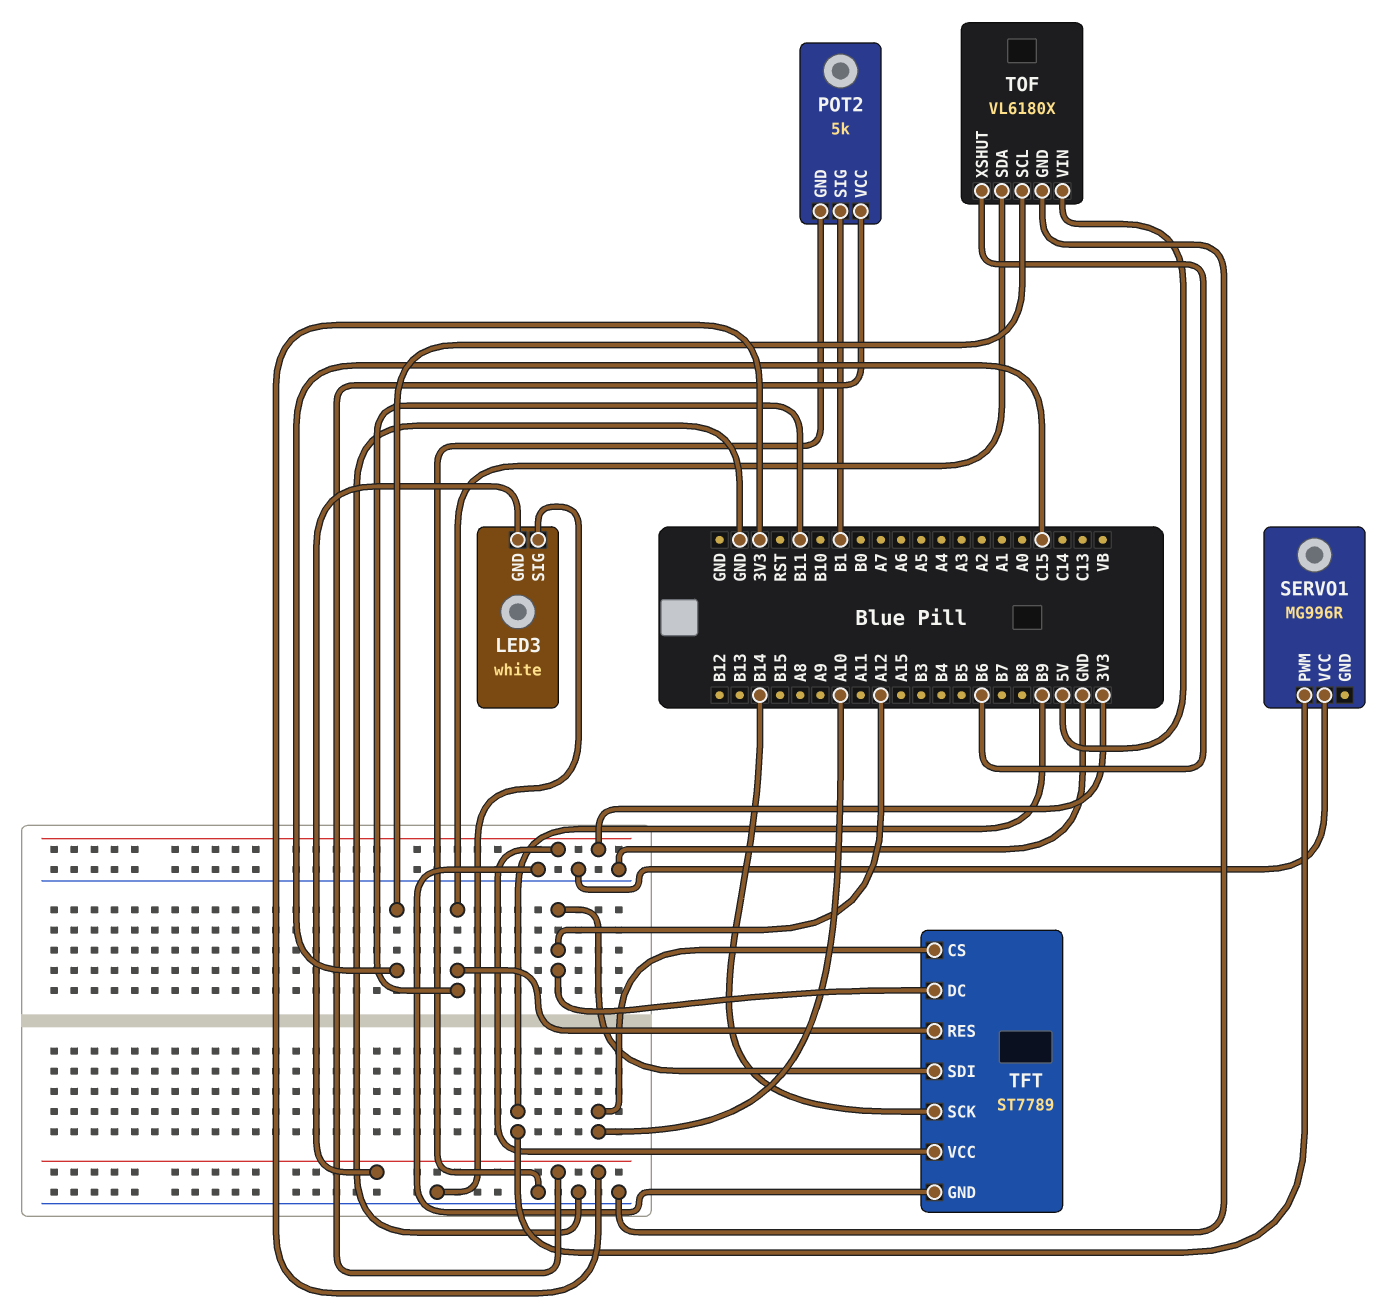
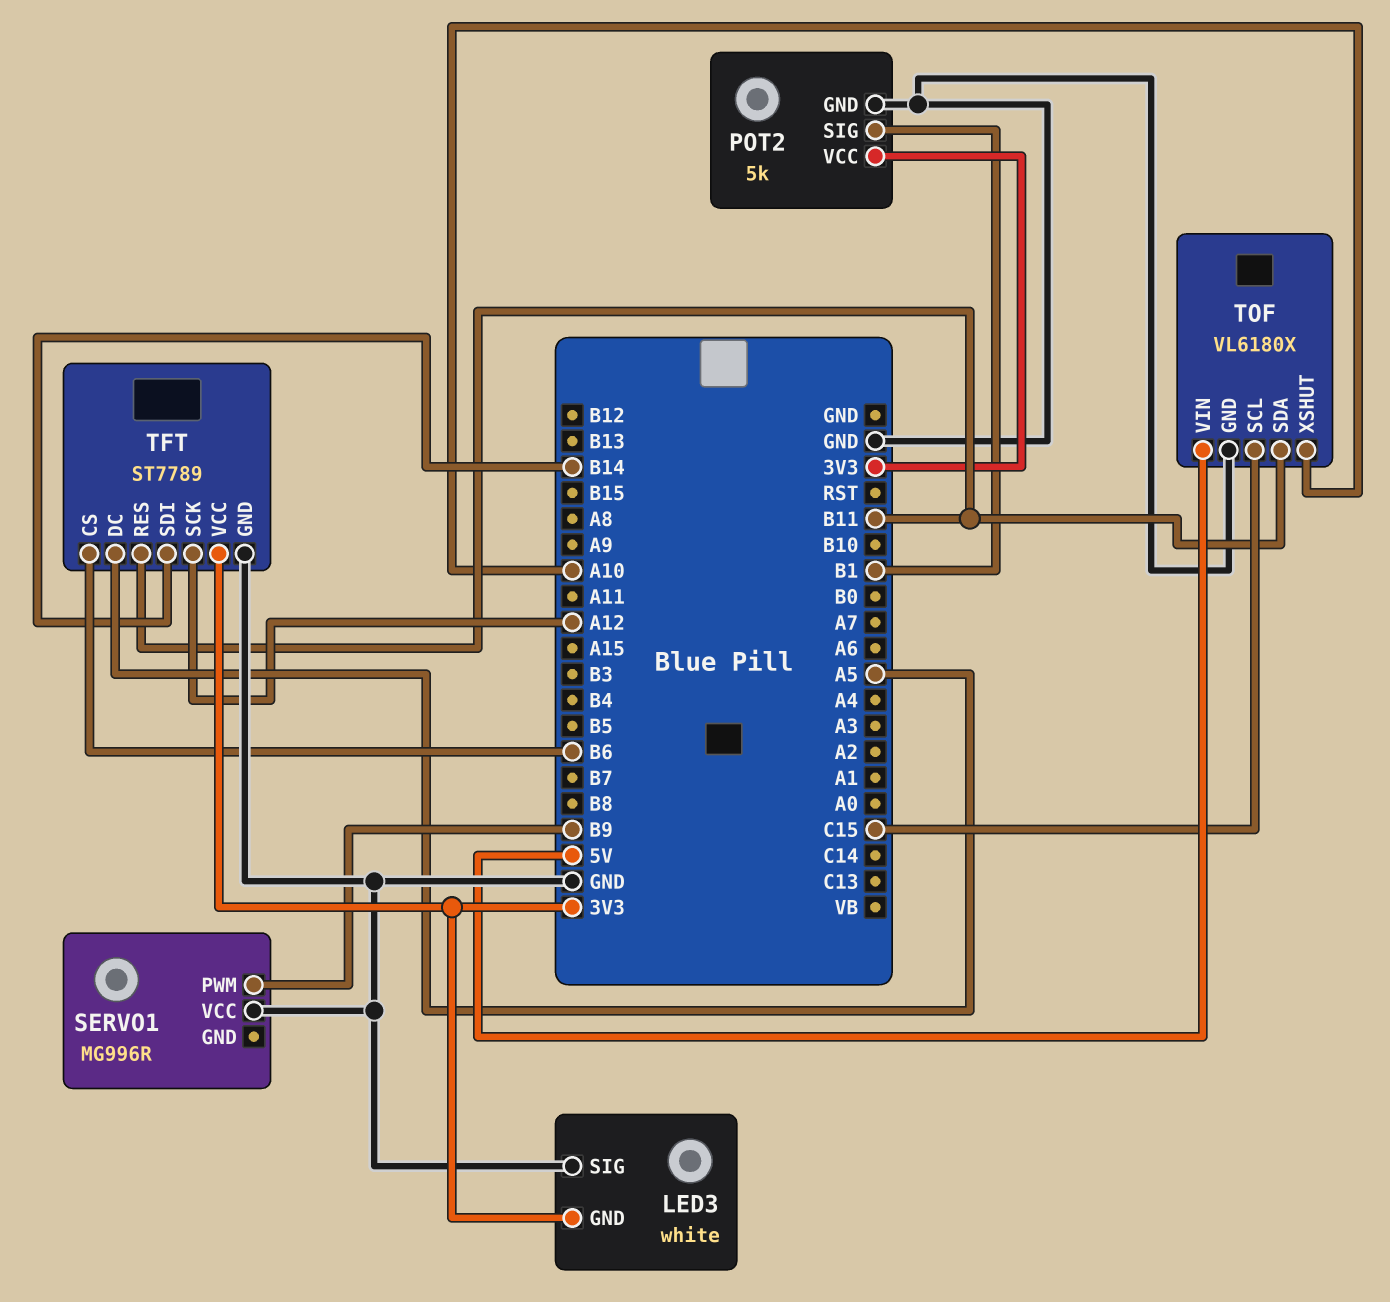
TFT pin CS: A10 -> B6
TFT pin DC: A12 -> A5
TFT pin SCK: B14 -> A12
TFT pin SDI: A12 -> B14
TOF pin XSHUT: B6 -> A10

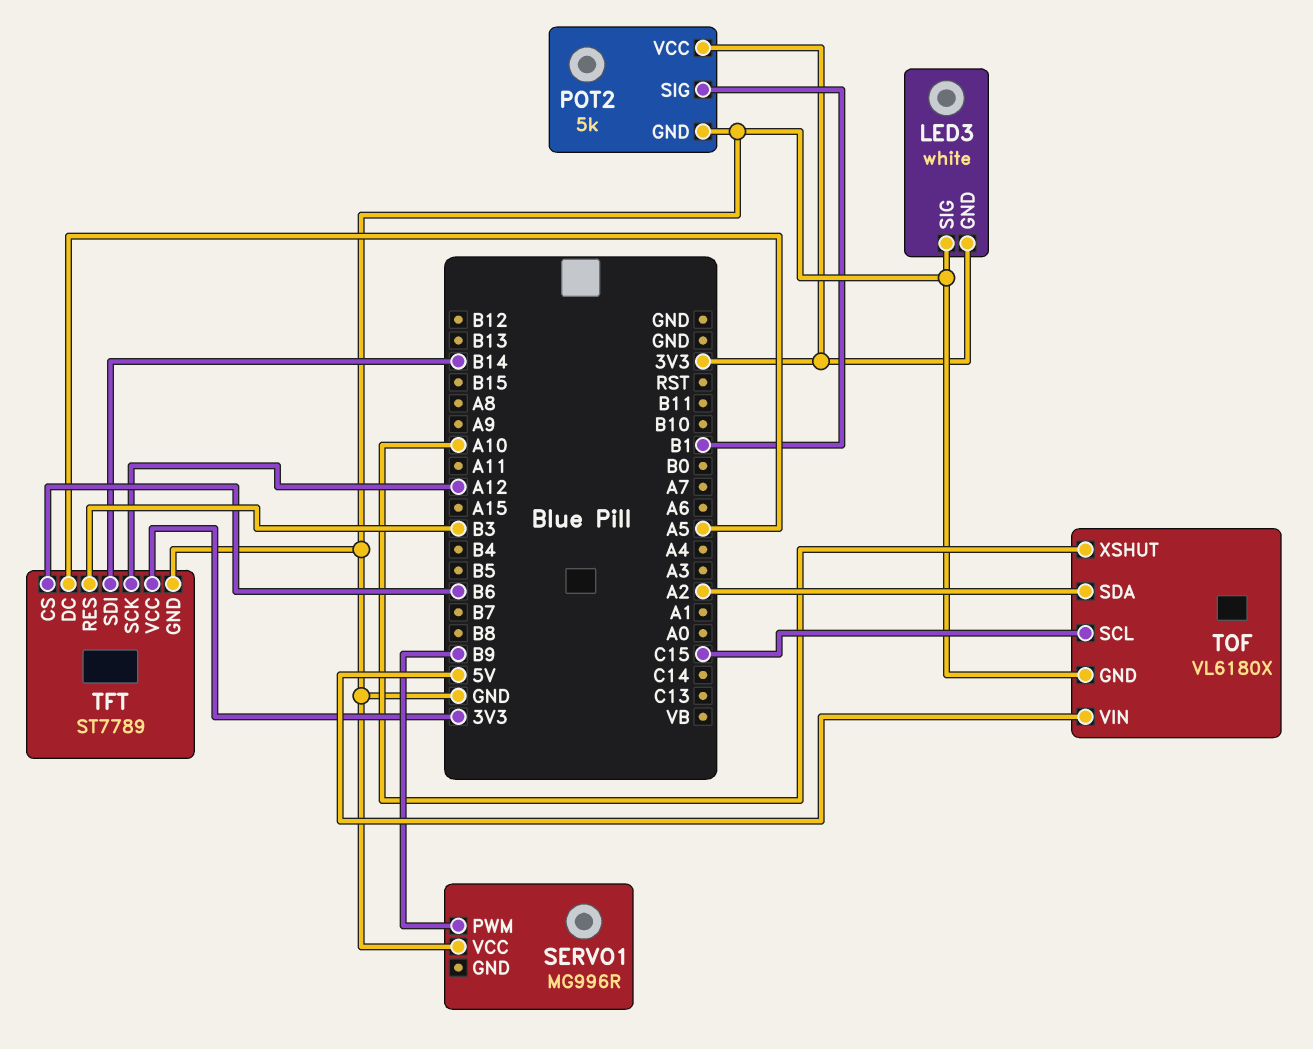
TFT pin RES: B11 -> B3
TOF pin SDA: B11 -> A2

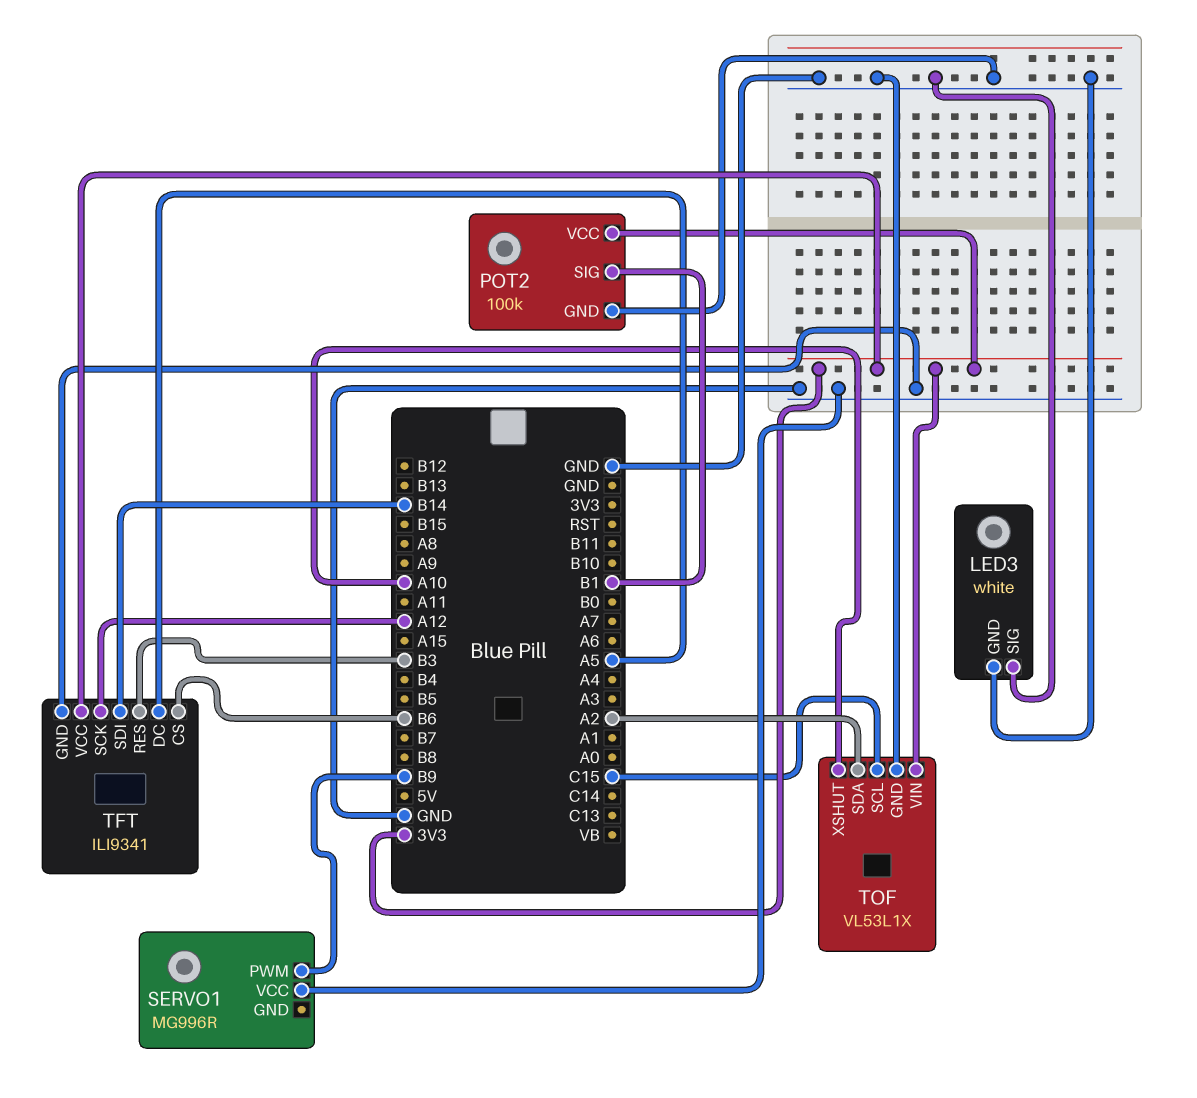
LED3 pin GND: 3V3 -> GND
POT2: 5k -> 100k
TFT: ST7789 -> ILI9341
TOF: VL6180X -> VL53L1X
TOF pin VIN: 5V -> 3V3

